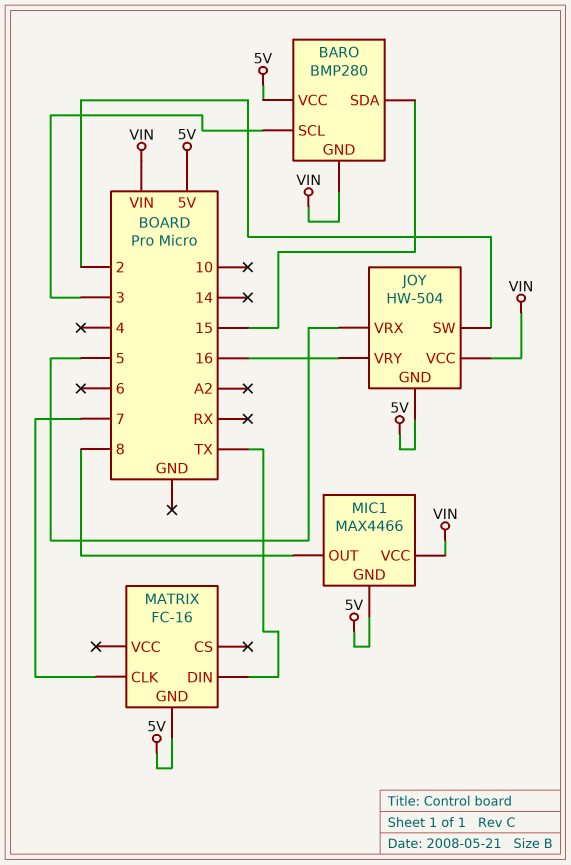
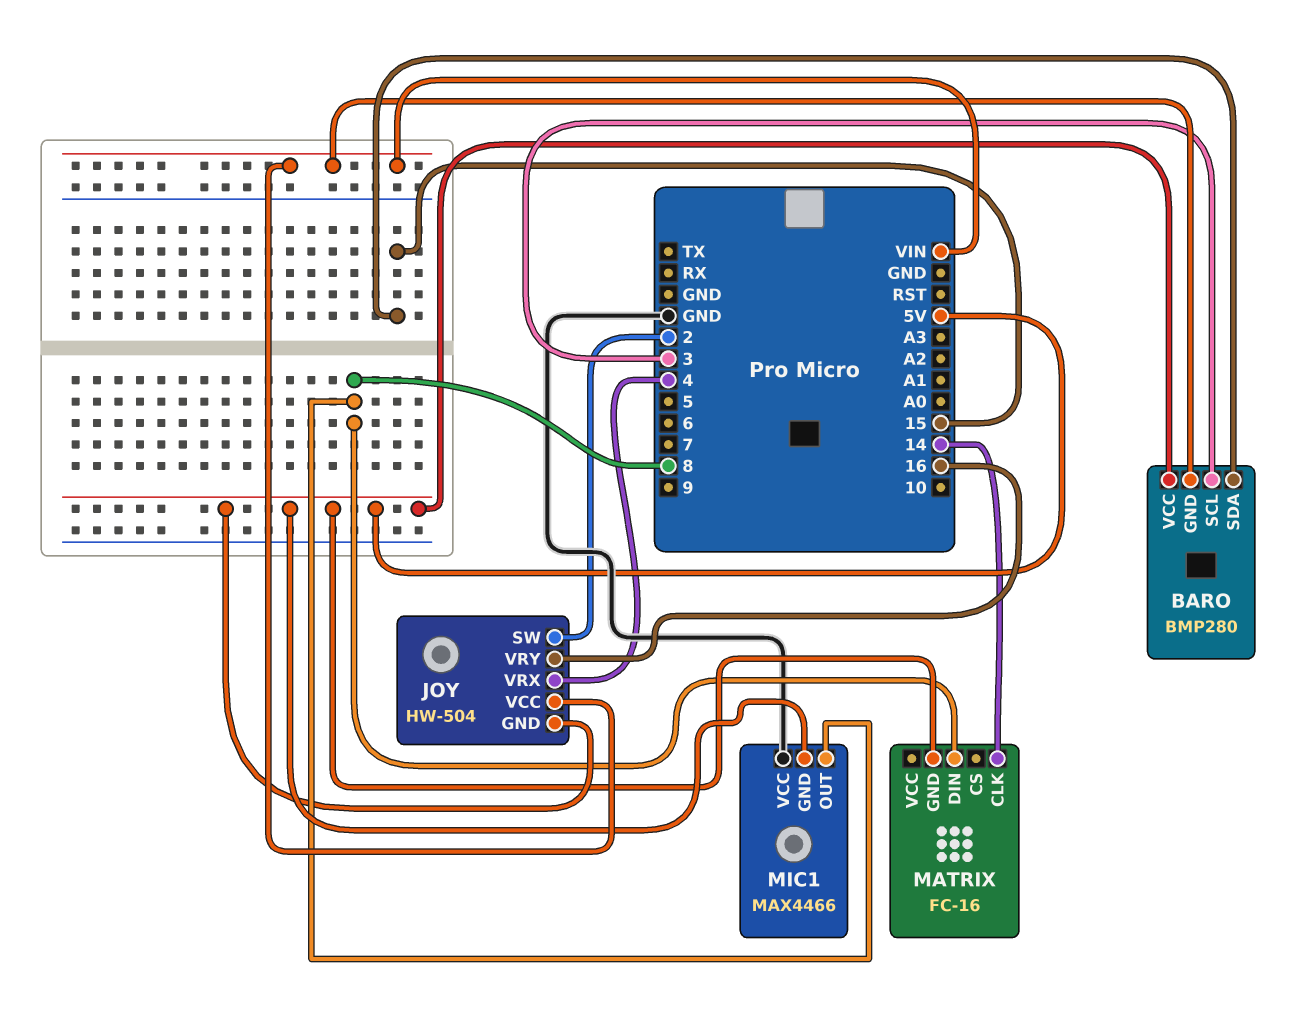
JOY pin VRX: 5 -> 4
MATRIX pin CLK: 7 -> 14
MATRIX pin DIN: TX -> 8
MIC1 pin VCC: VIN -> GND

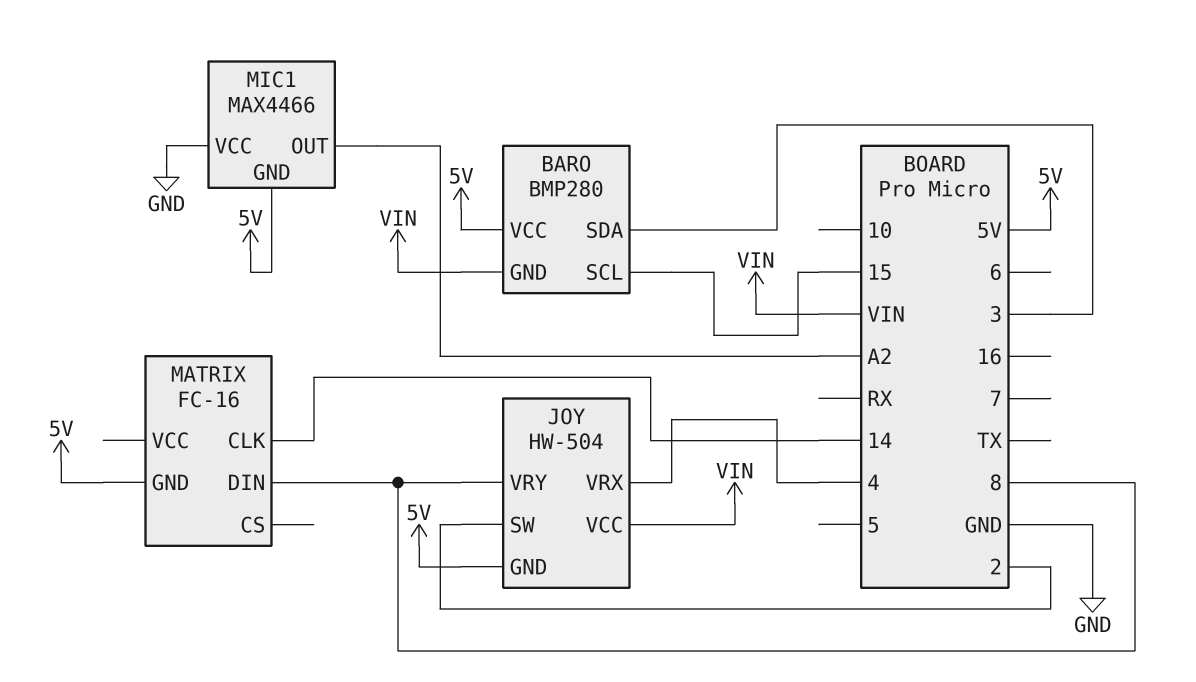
BARO pin SCL: 3 -> 15
BARO pin SDA: 15 -> 3
JOY pin VRY: 16 -> 8
MIC1 pin OUT: 8 -> A2

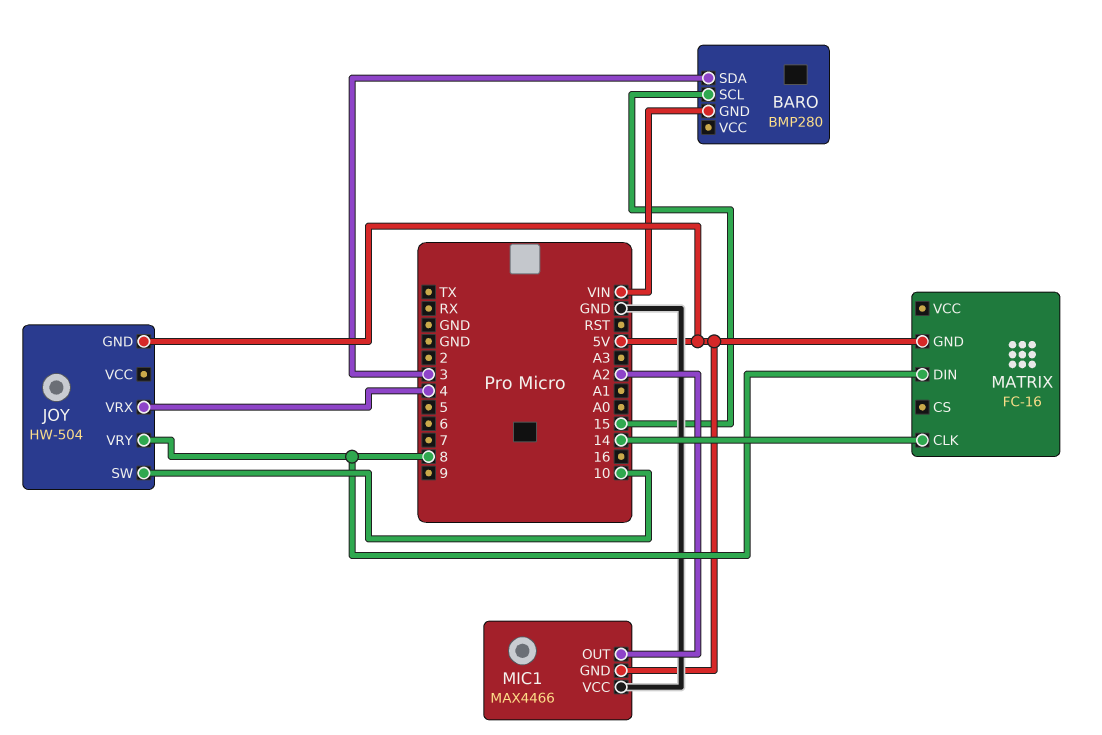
BARO pin VCC: 5V -> none
JOY pin SW: 2 -> 10
JOY pin VCC: VIN -> none

